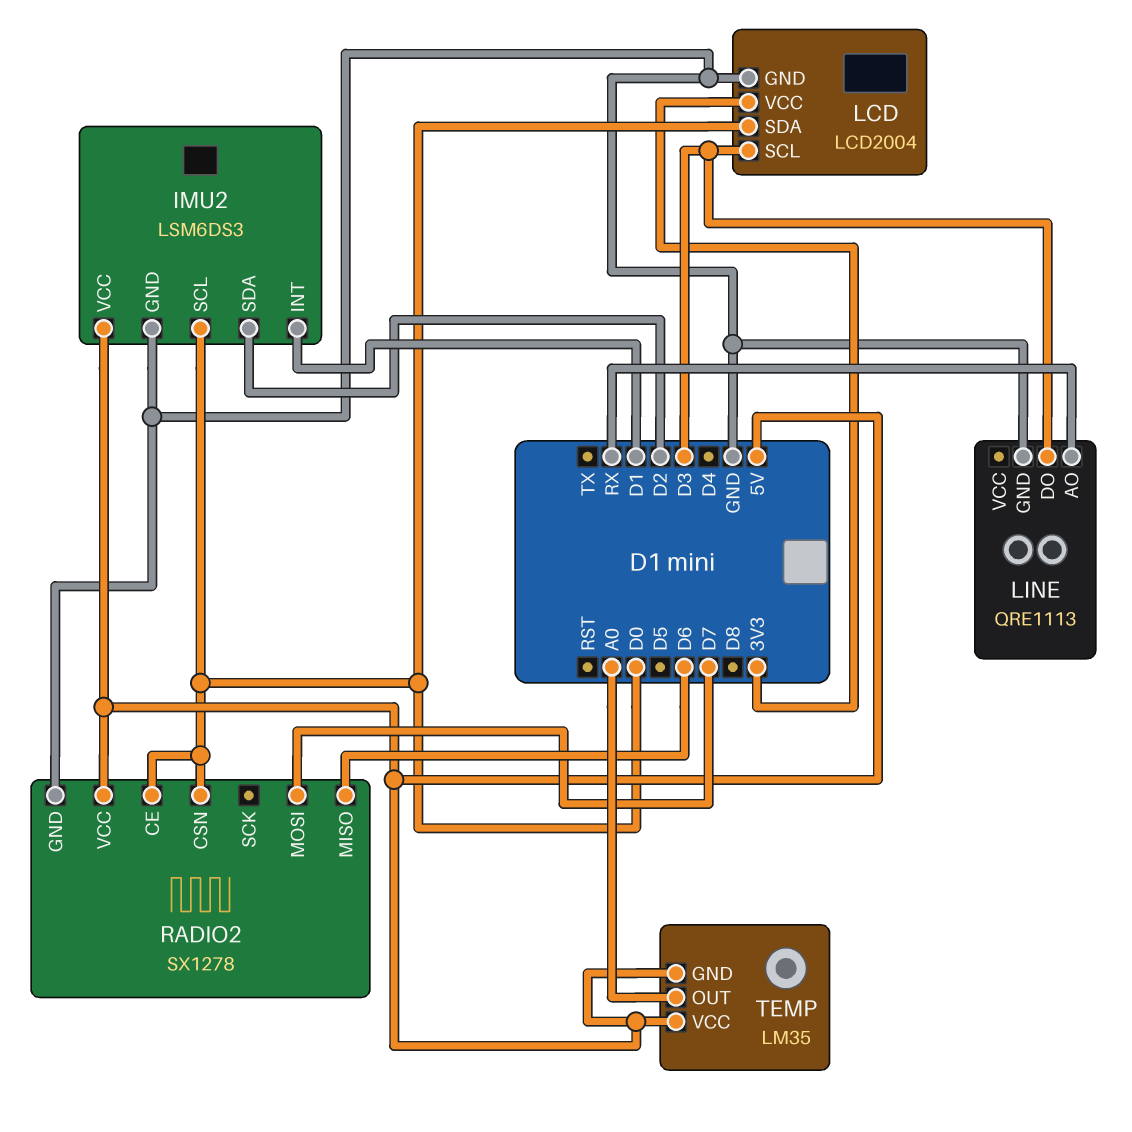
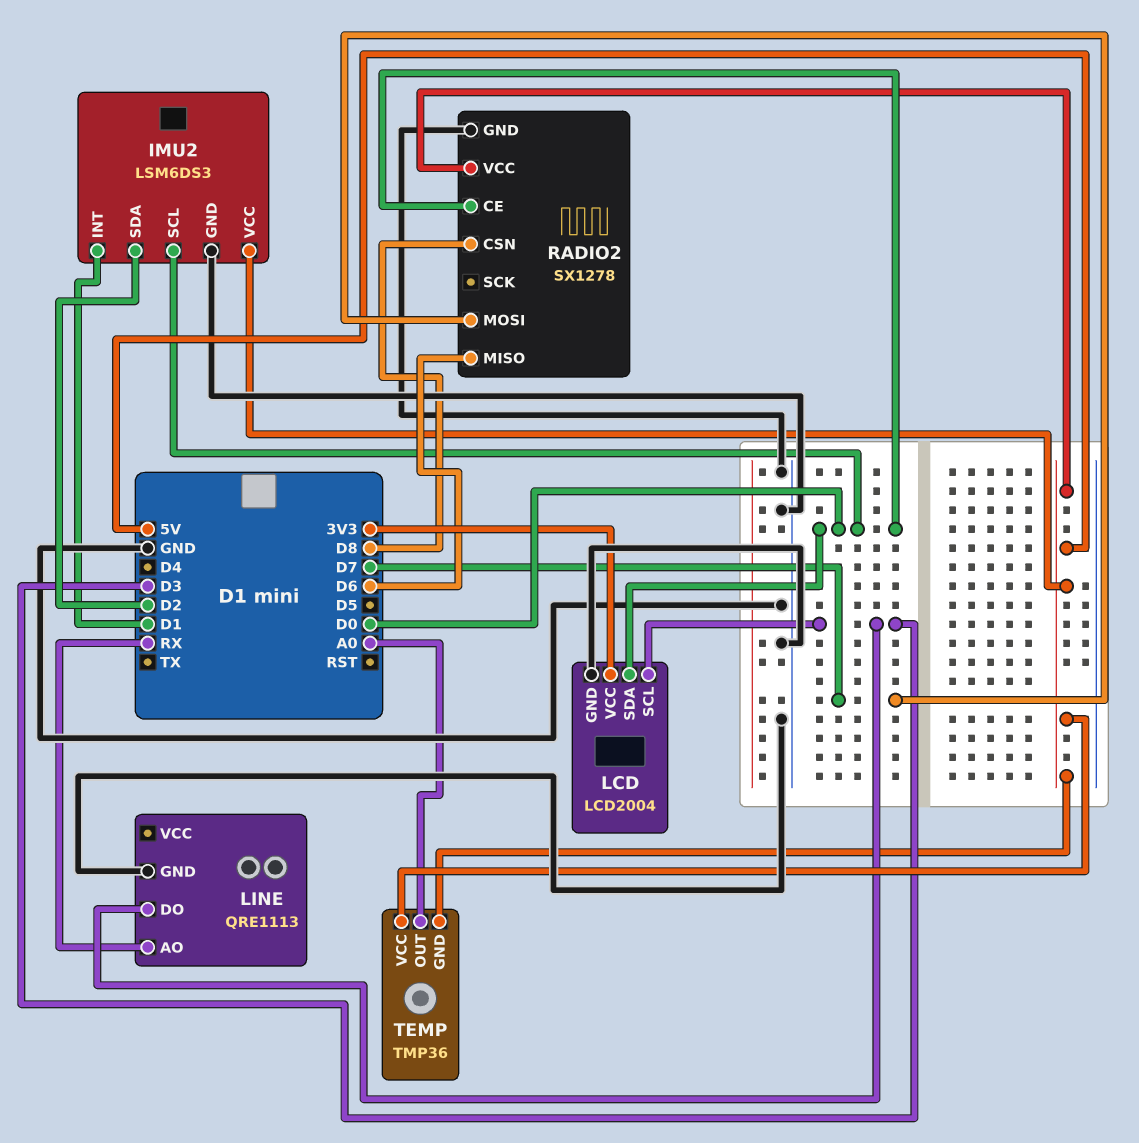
RADIO2 pin CSN: D0 -> D8
TEMP: LM35 -> TMP36

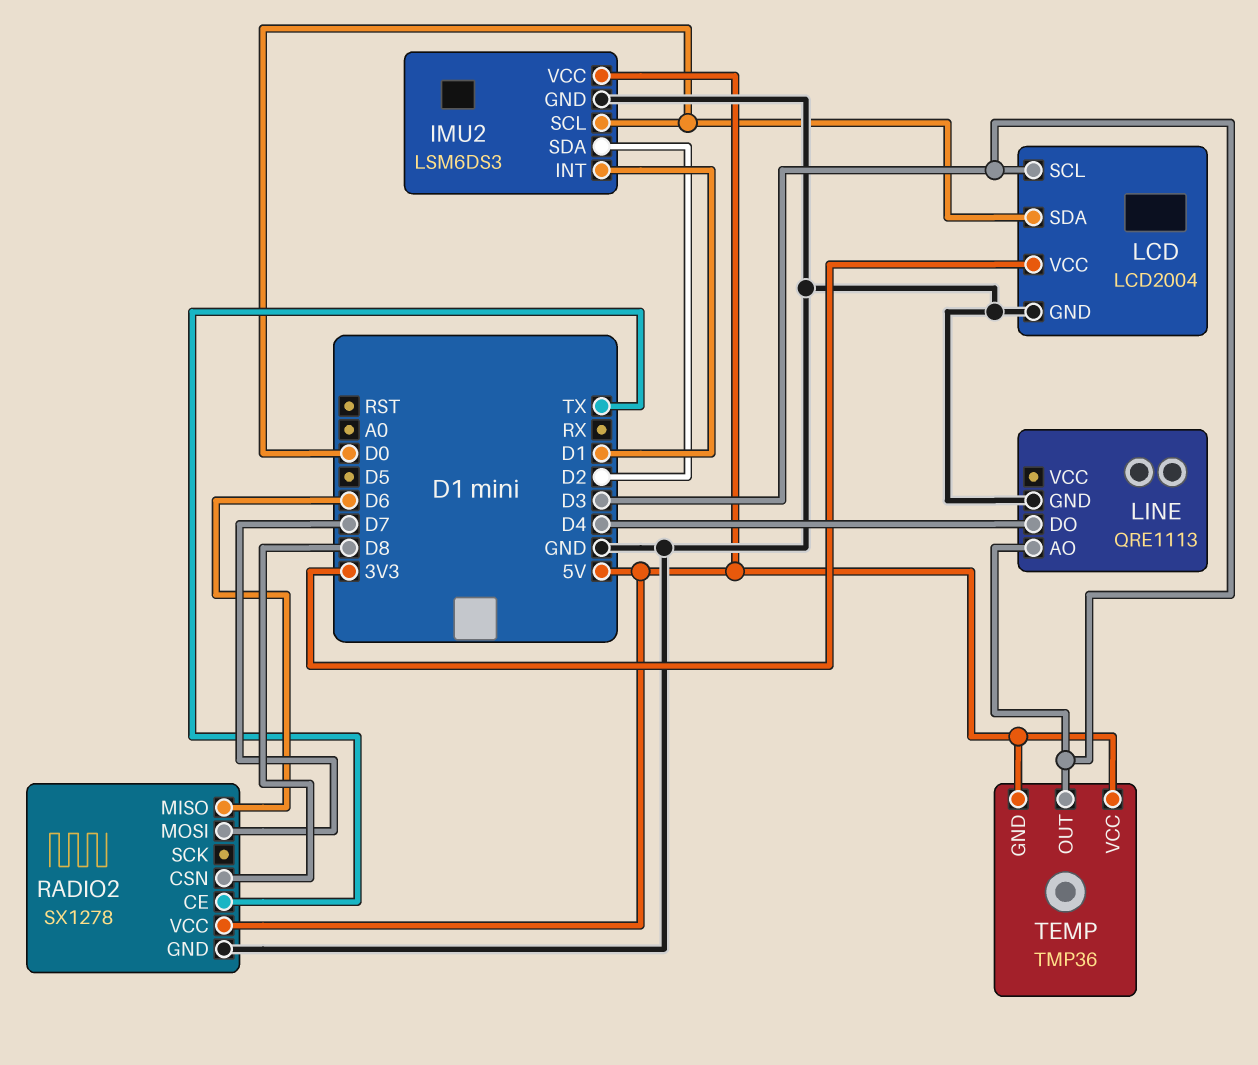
LINE pin AO: RX -> D3
LINE pin DO: D3 -> D4
RADIO2 pin CE: D0 -> TX
TEMP pin OUT: A0 -> D3

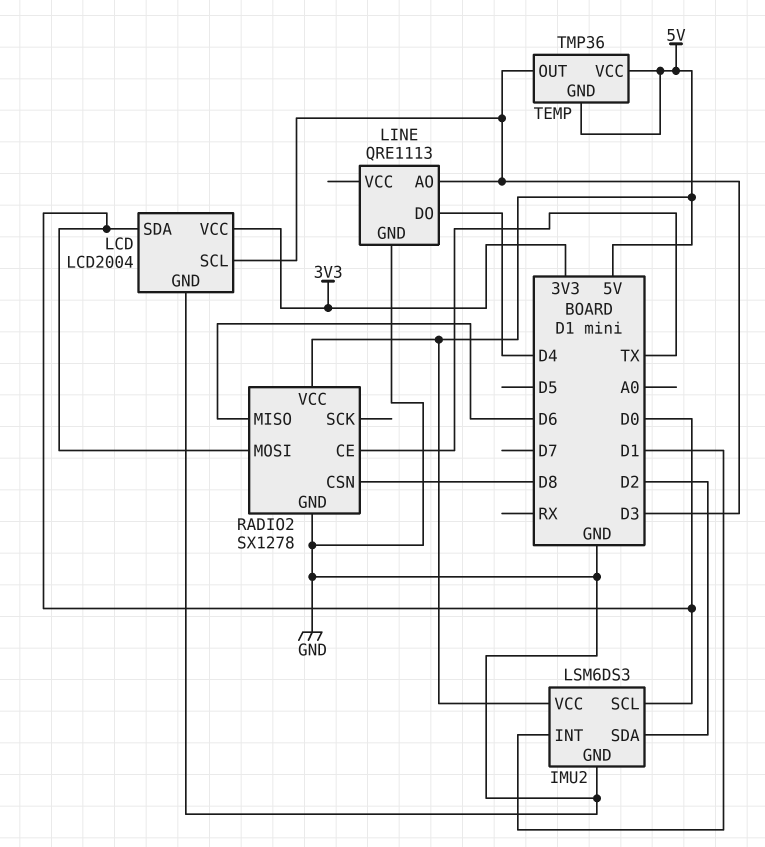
RADIO2 pin MOSI: D7 -> D0

